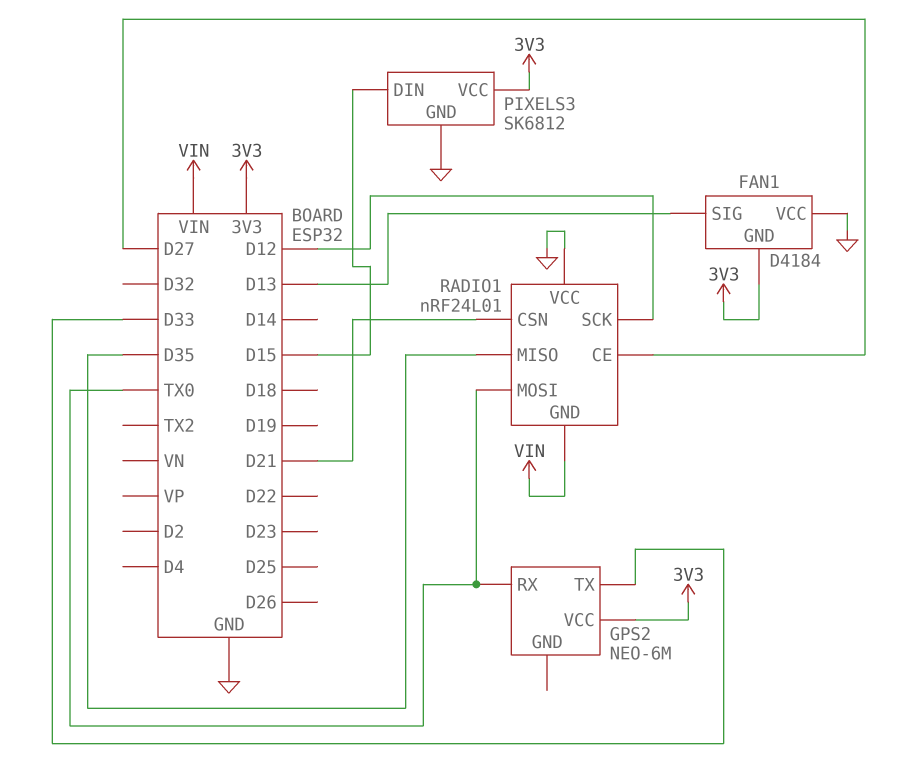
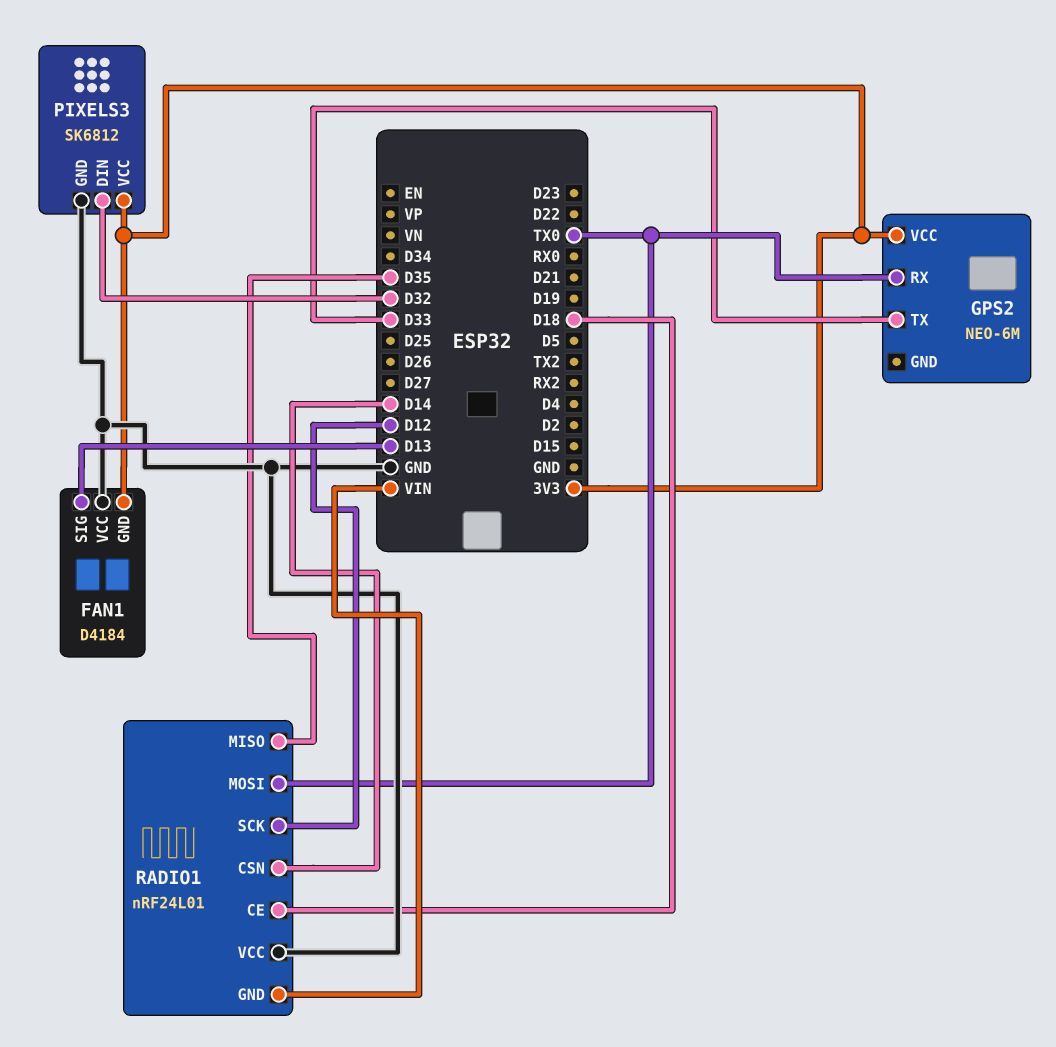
PIXELS3 pin DIN: D15 -> D32
RADIO1 pin CE: D27 -> D18
RADIO1 pin CSN: D21 -> D14

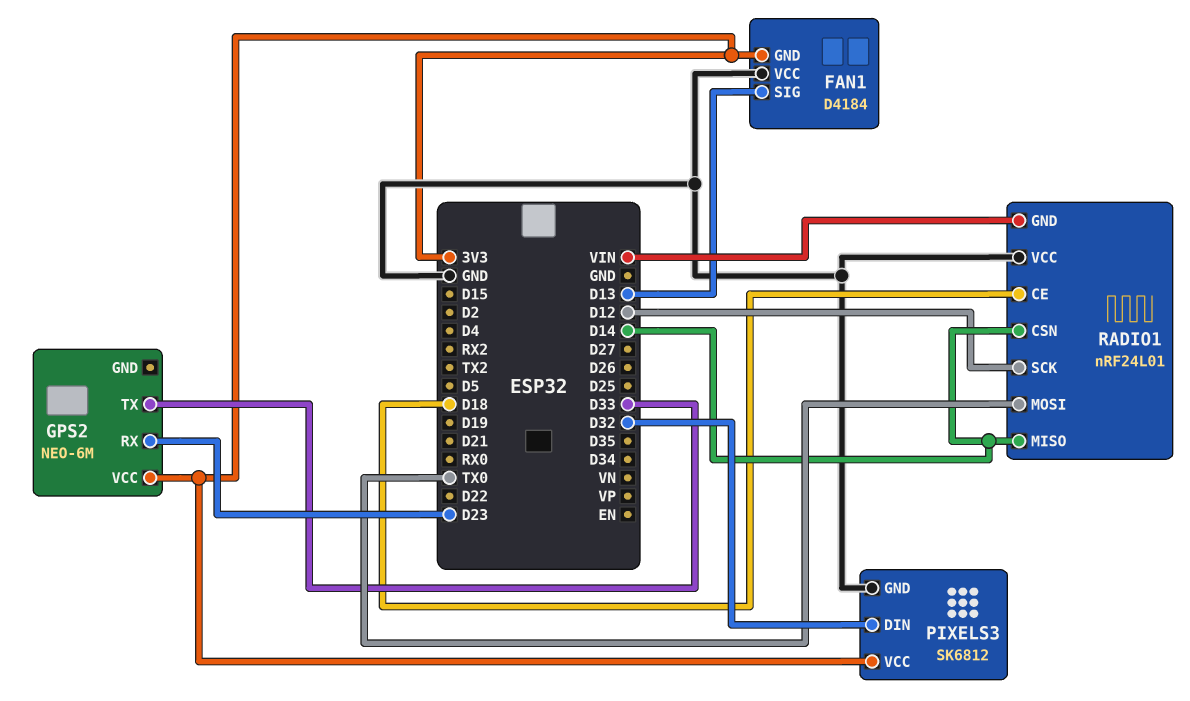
GPS2 pin RX: TX0 -> D23
RADIO1 pin MISO: D35 -> D14

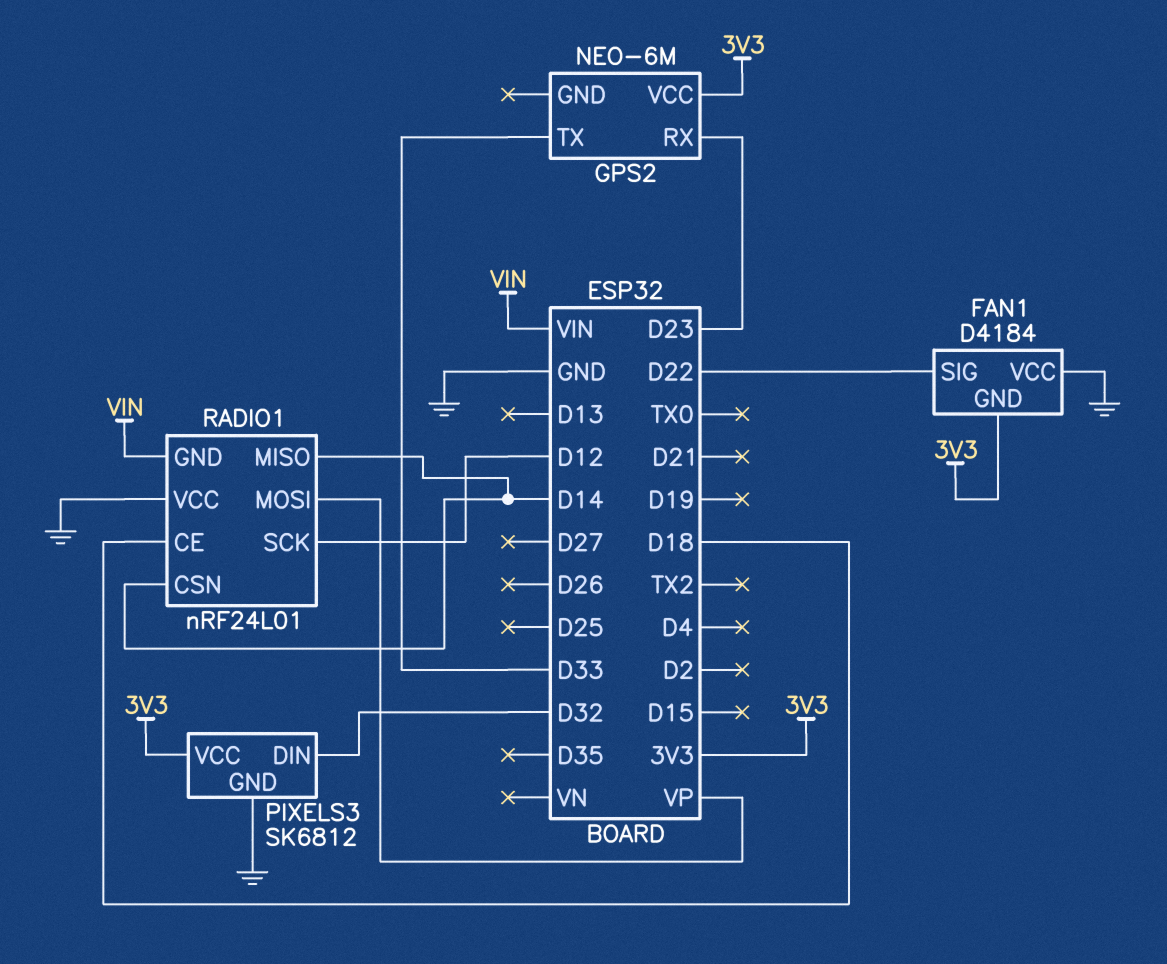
FAN1 pin SIG: D13 -> D22
RADIO1 pin MOSI: TX0 -> VP

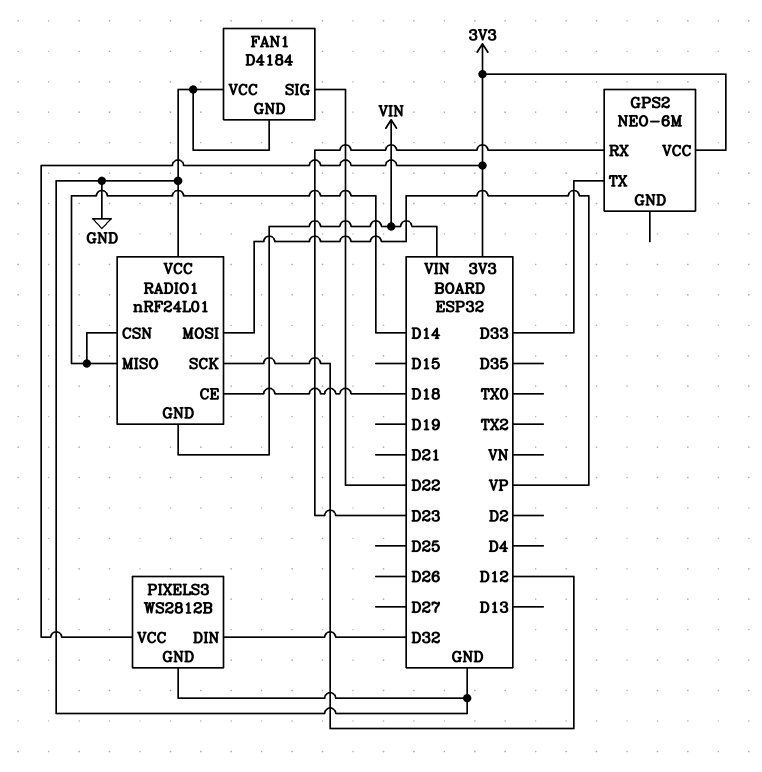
FAN1 pin GND: 3V3 -> GND
PIXELS3: SK6812 -> WS2812B

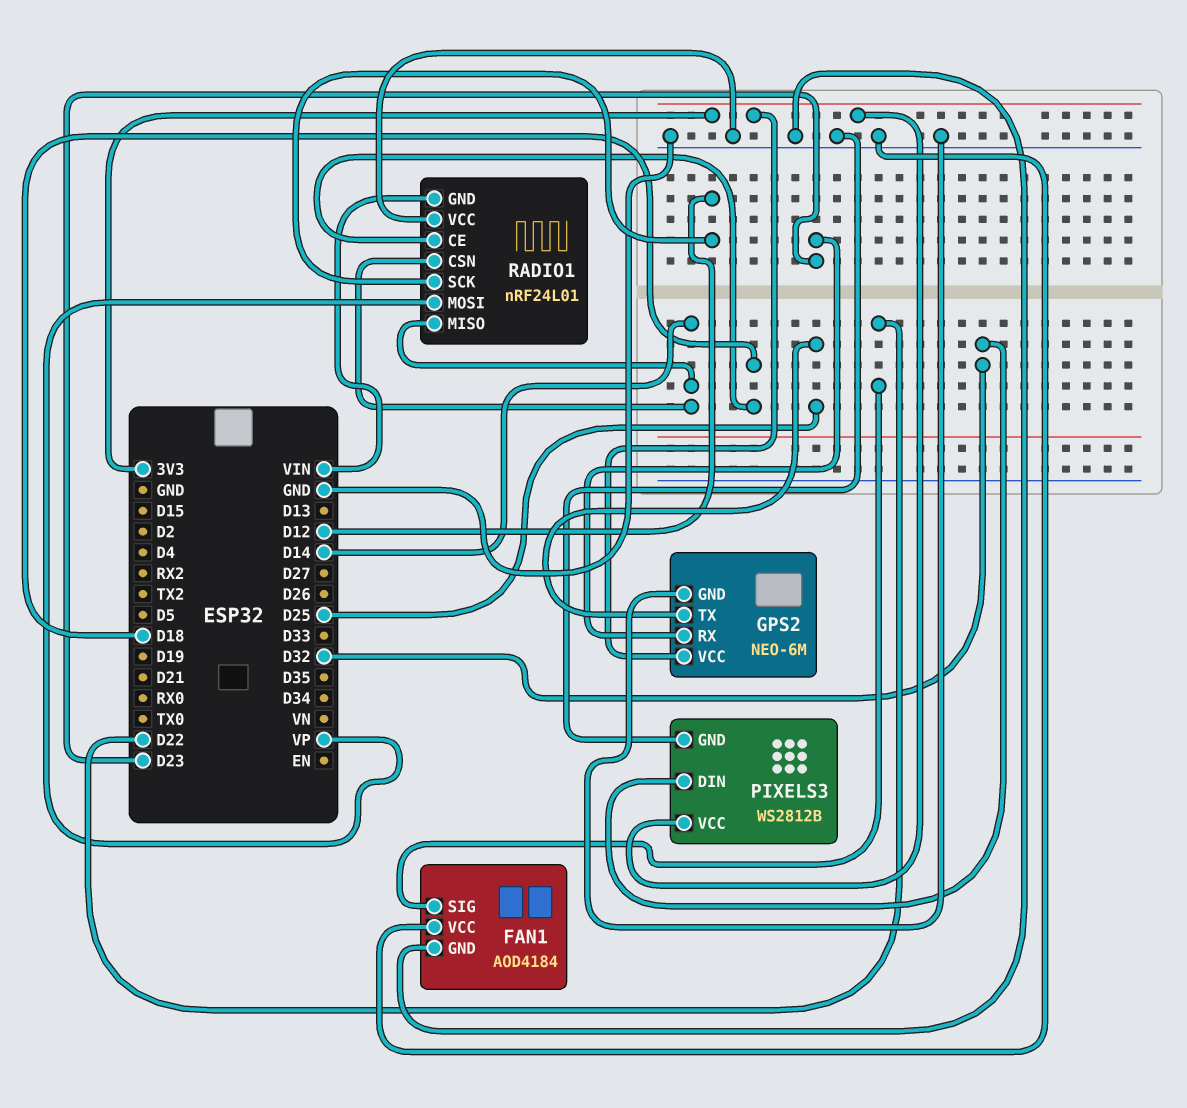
FAN1: D4184 -> AOD4184
GPS2 pin GND: none -> GND
GPS2 pin TX: D33 -> D25

